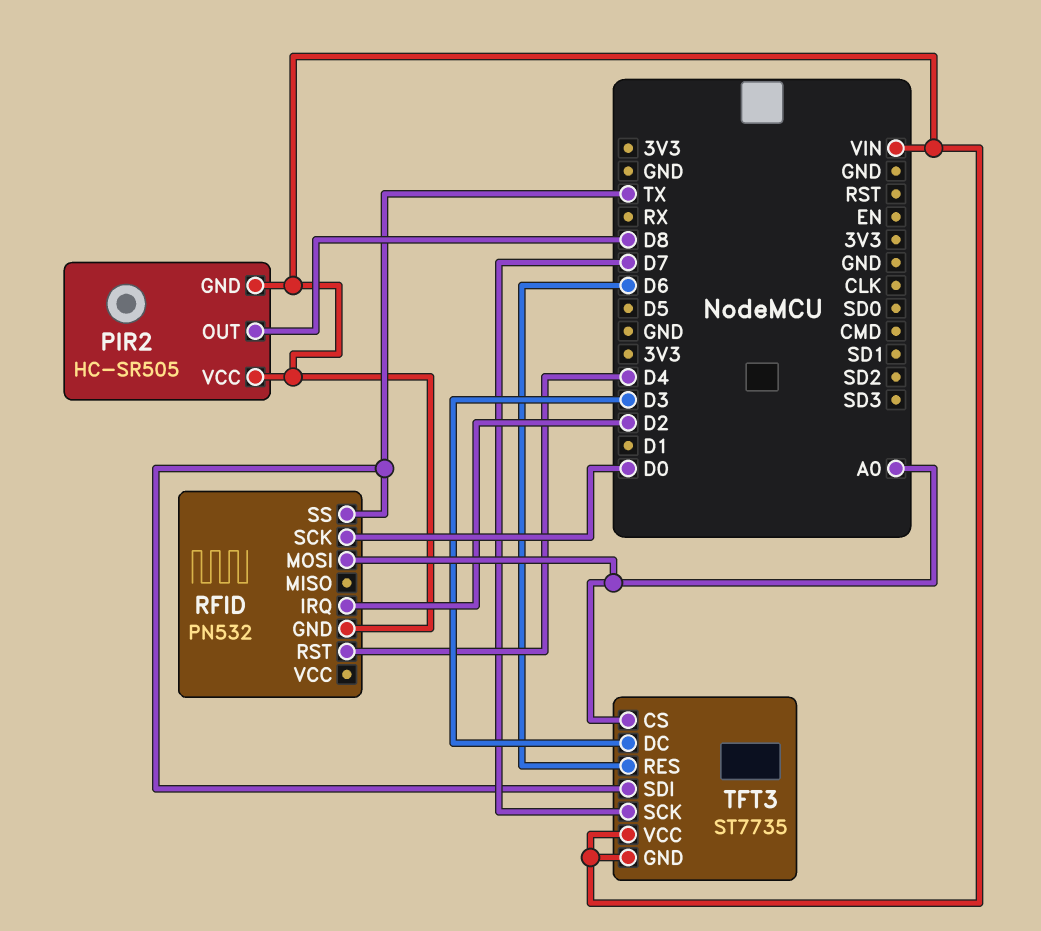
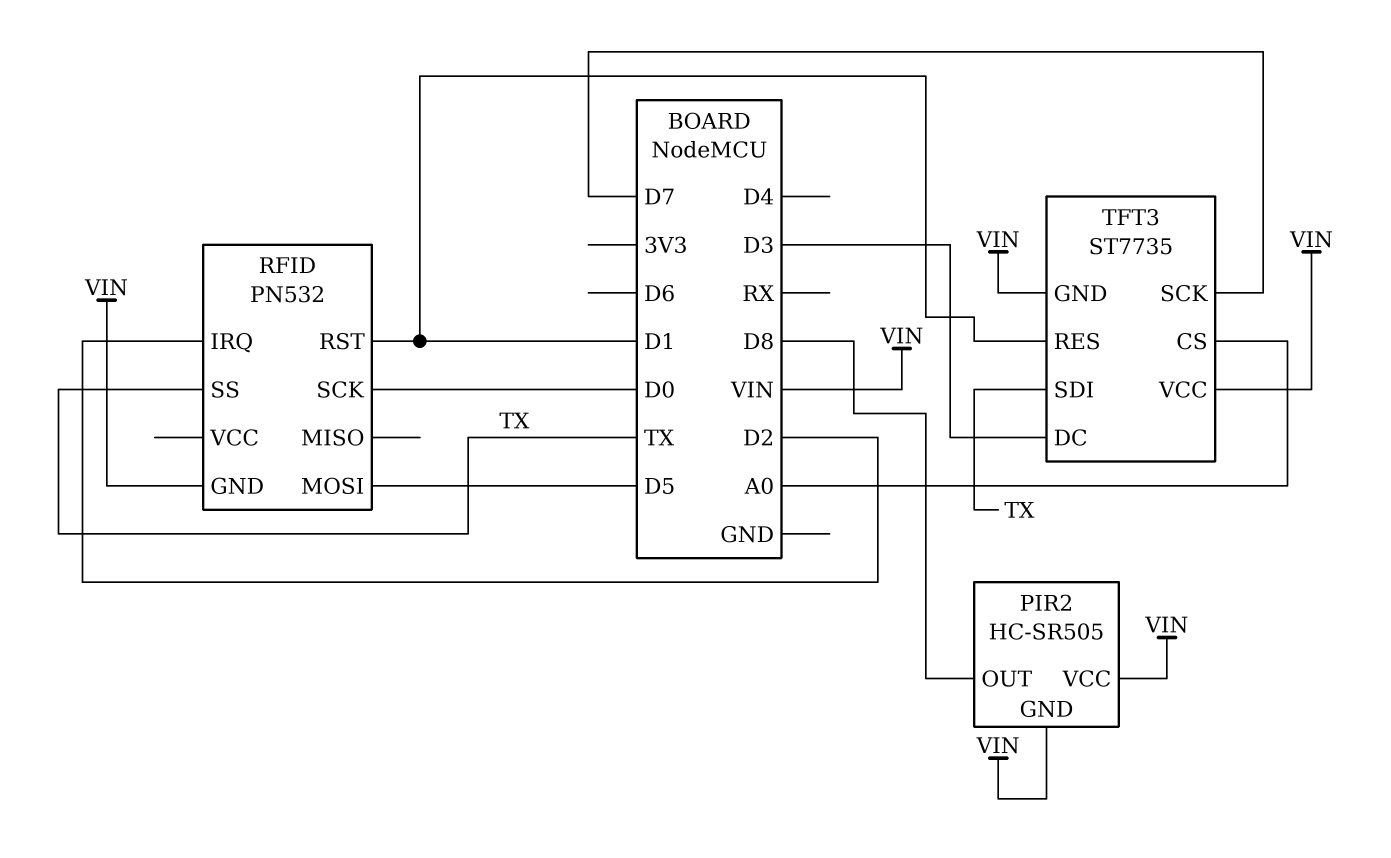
RFID pin MOSI: A0 -> D5
RFID pin RST: D4 -> D1
TFT3 pin RES: D6 -> D1

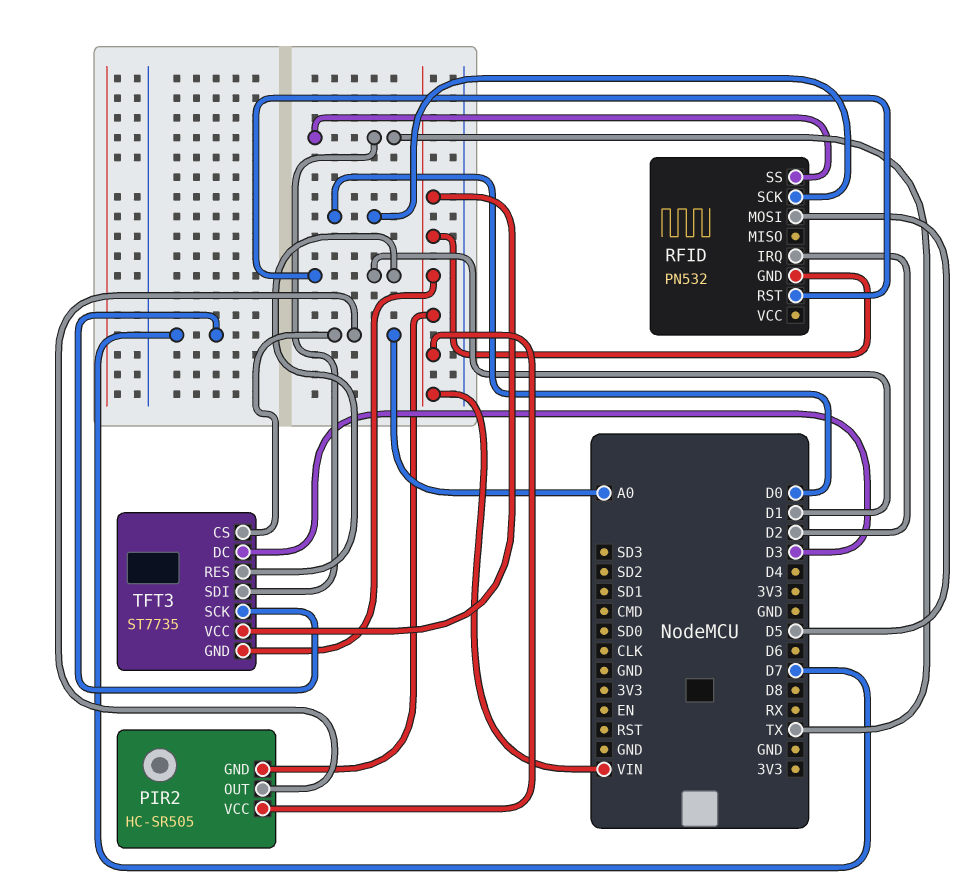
PIR2 pin OUT: D8 -> A0

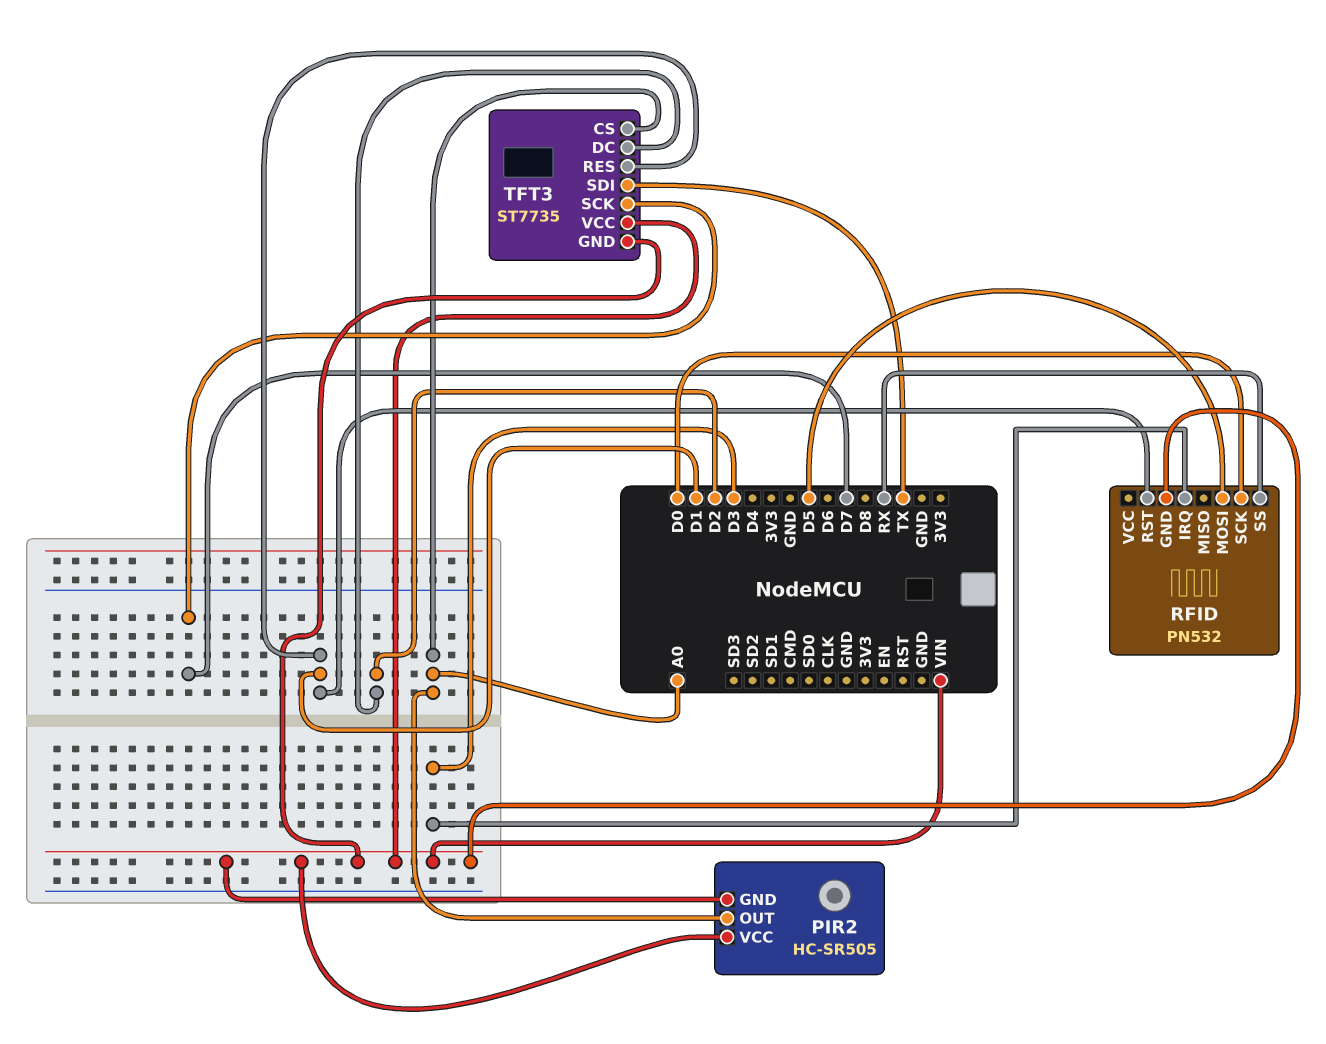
RFID pin IRQ: D2 -> D3
RFID pin SS: TX -> RX
TFT3 pin DC: D3 -> D2

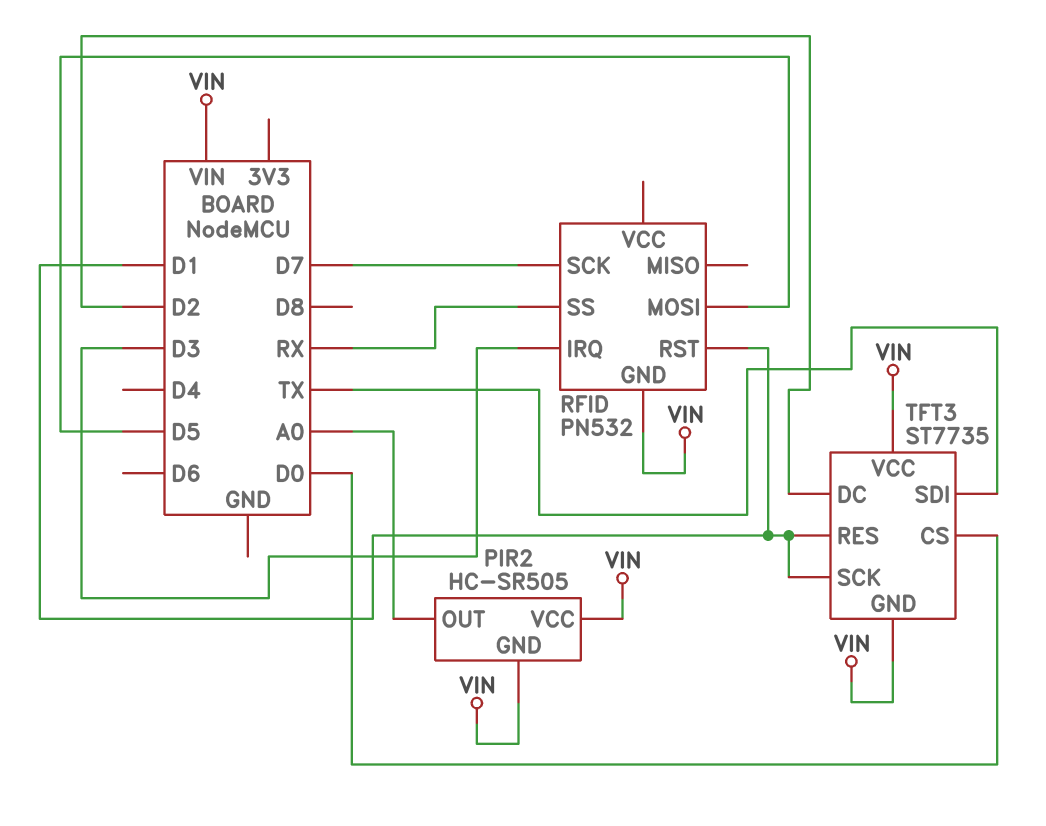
RFID pin SCK: D0 -> D7
TFT3 pin CS: A0 -> D0
TFT3 pin SCK: D7 -> D1

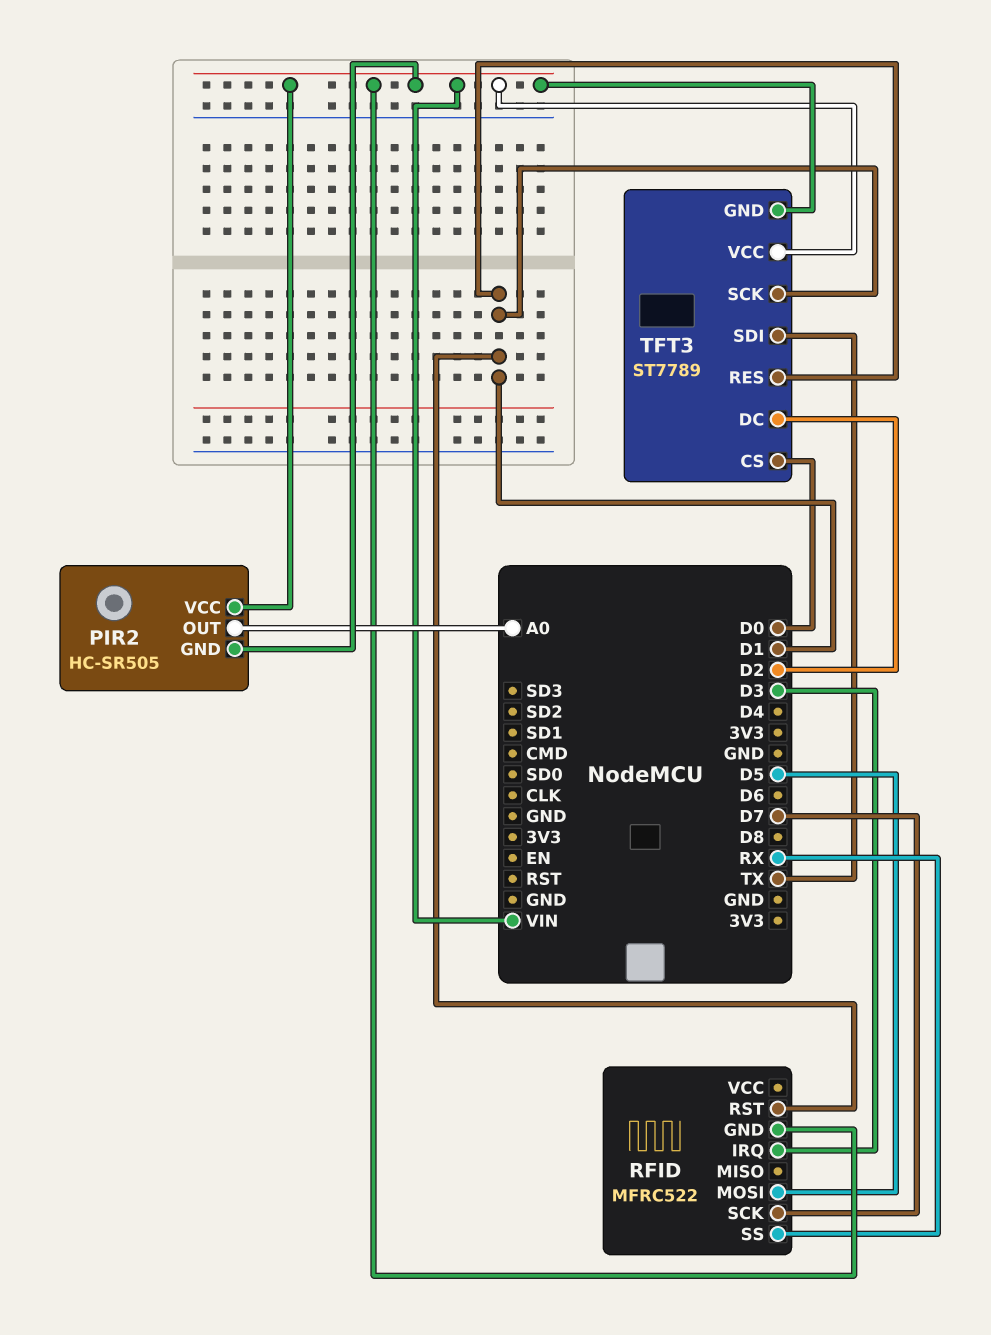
RFID: PN532 -> MFRC522
TFT3: ST7735 -> ST7789

